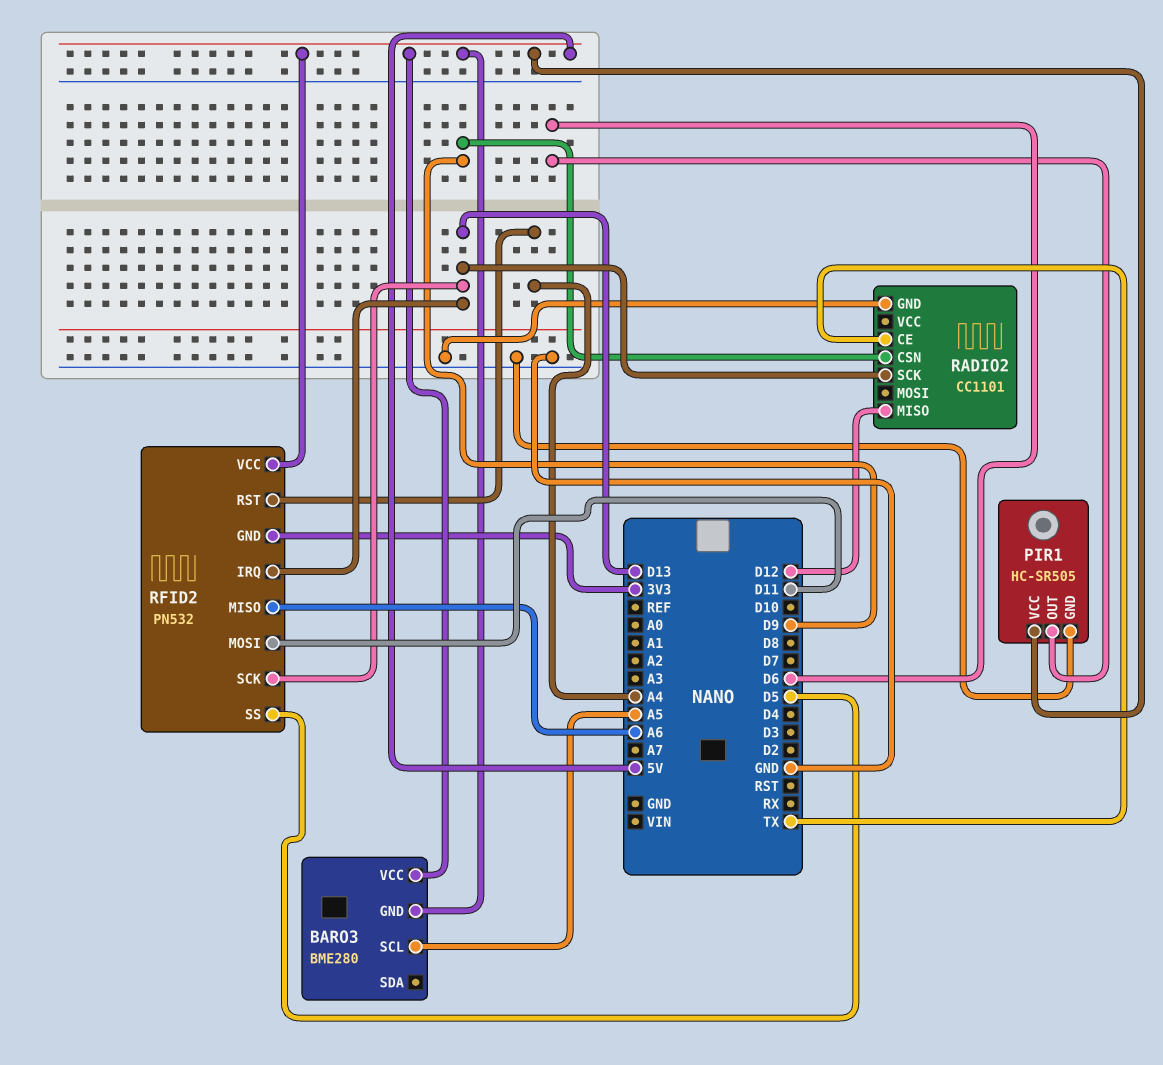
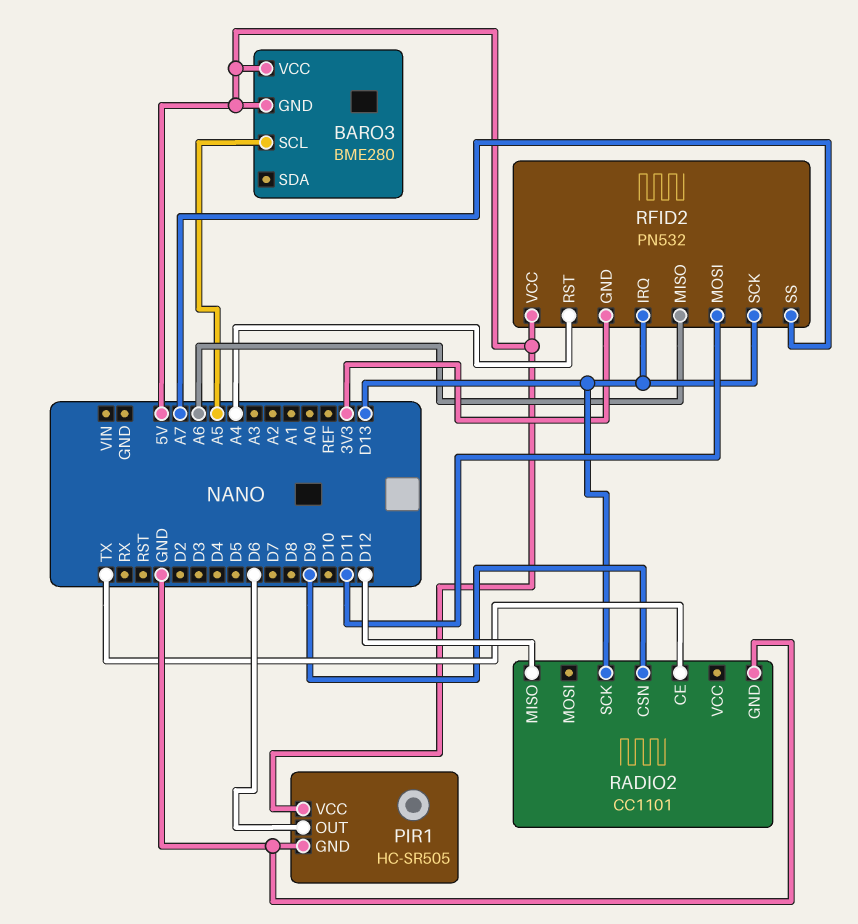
RFID2 pin SS: D5 -> A7

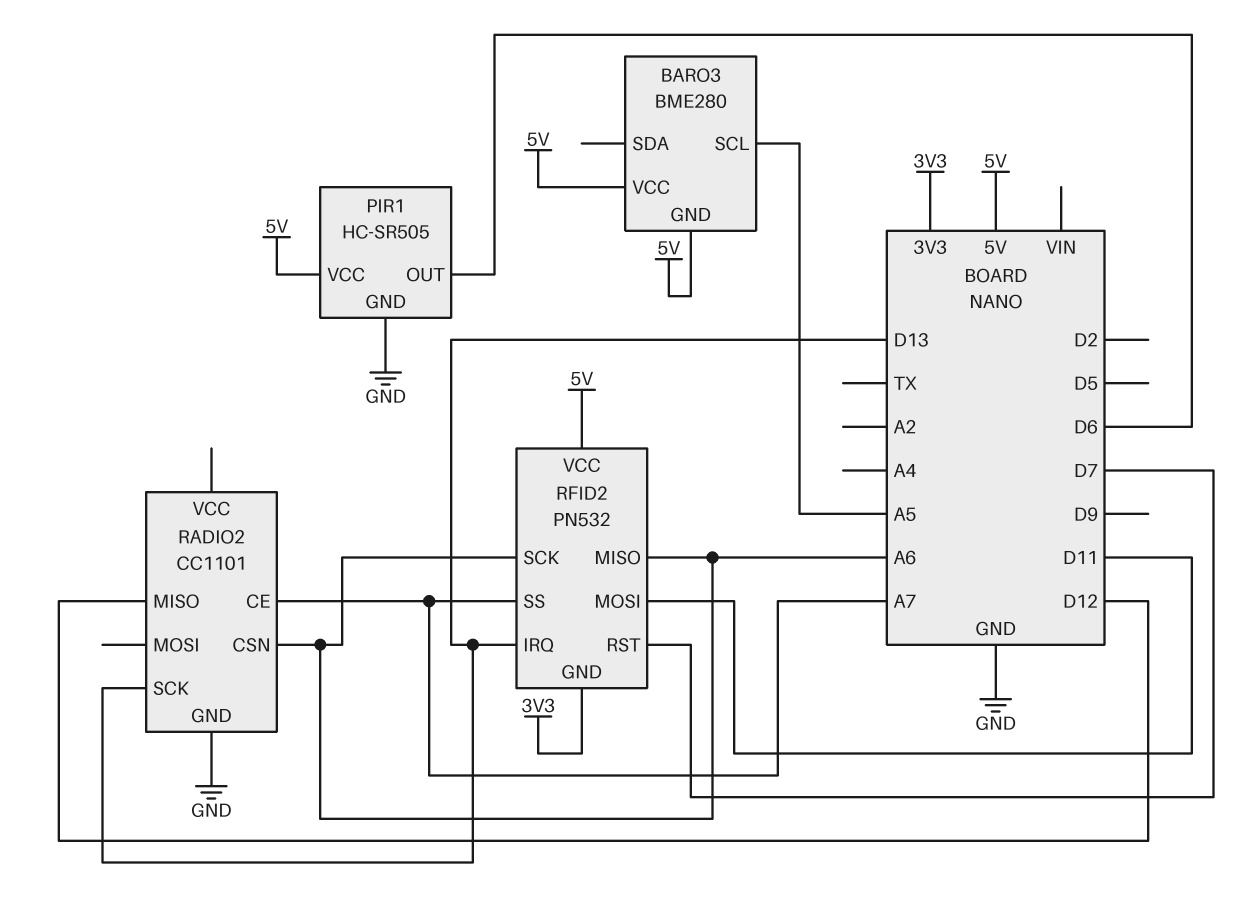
RADIO2 pin CE: TX -> A7
RADIO2 pin CSN: D9 -> A6
RFID2 pin RST: A4 -> D7
RFID2 pin SCK: D13 -> A6

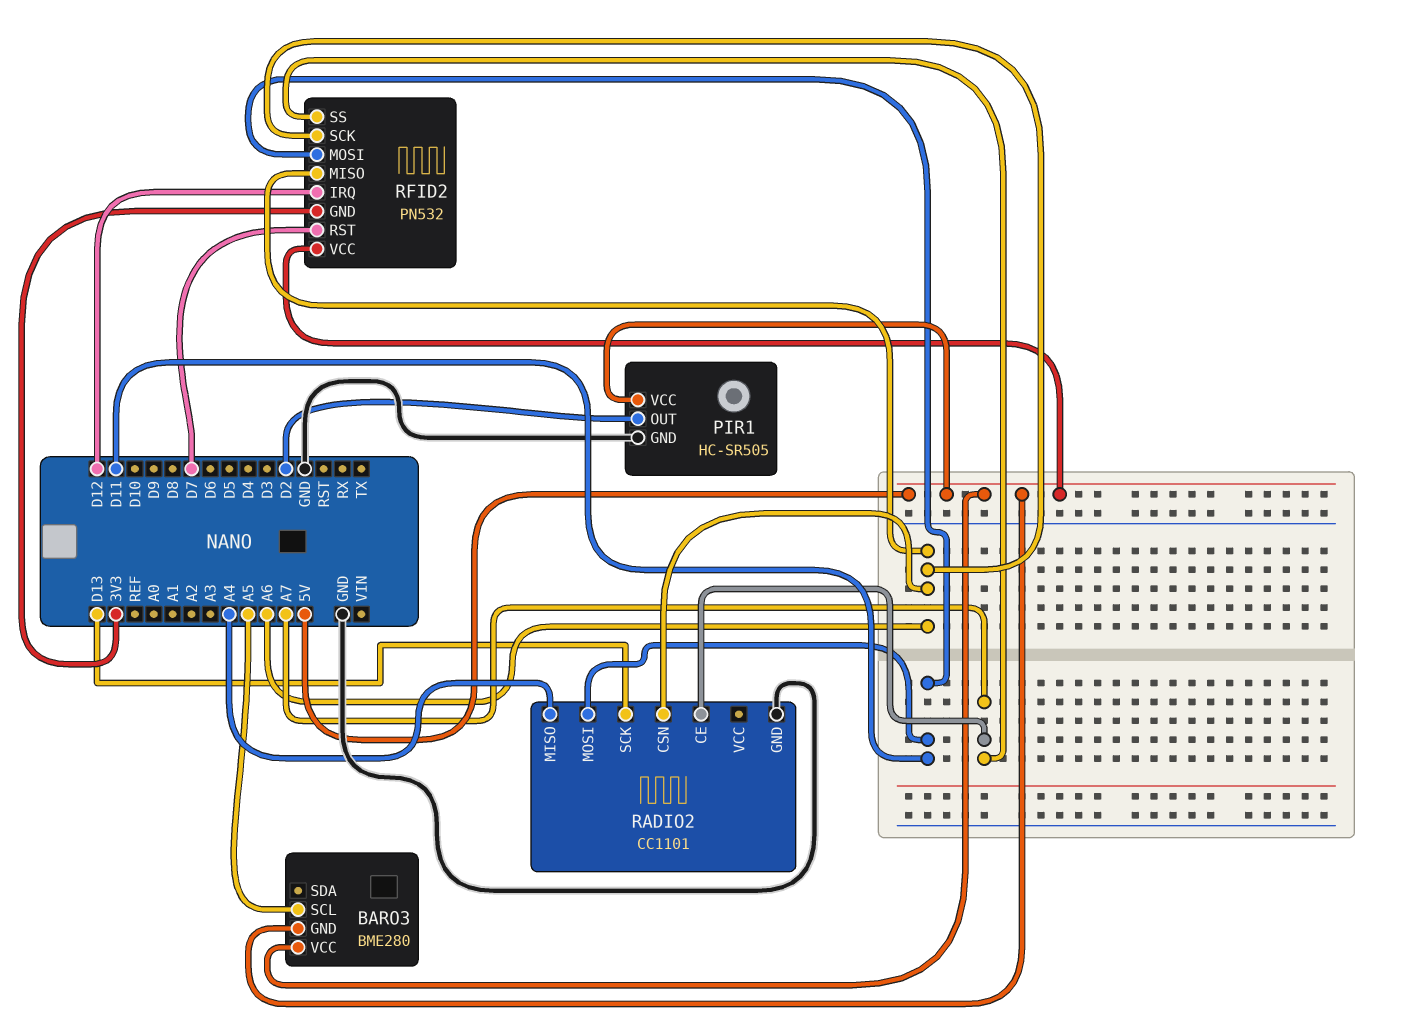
PIR1 pin OUT: D6 -> D2
RADIO2 pin MISO: D12 -> A4
RADIO2 pin MOSI: none -> D11
RFID2 pin IRQ: D13 -> D12

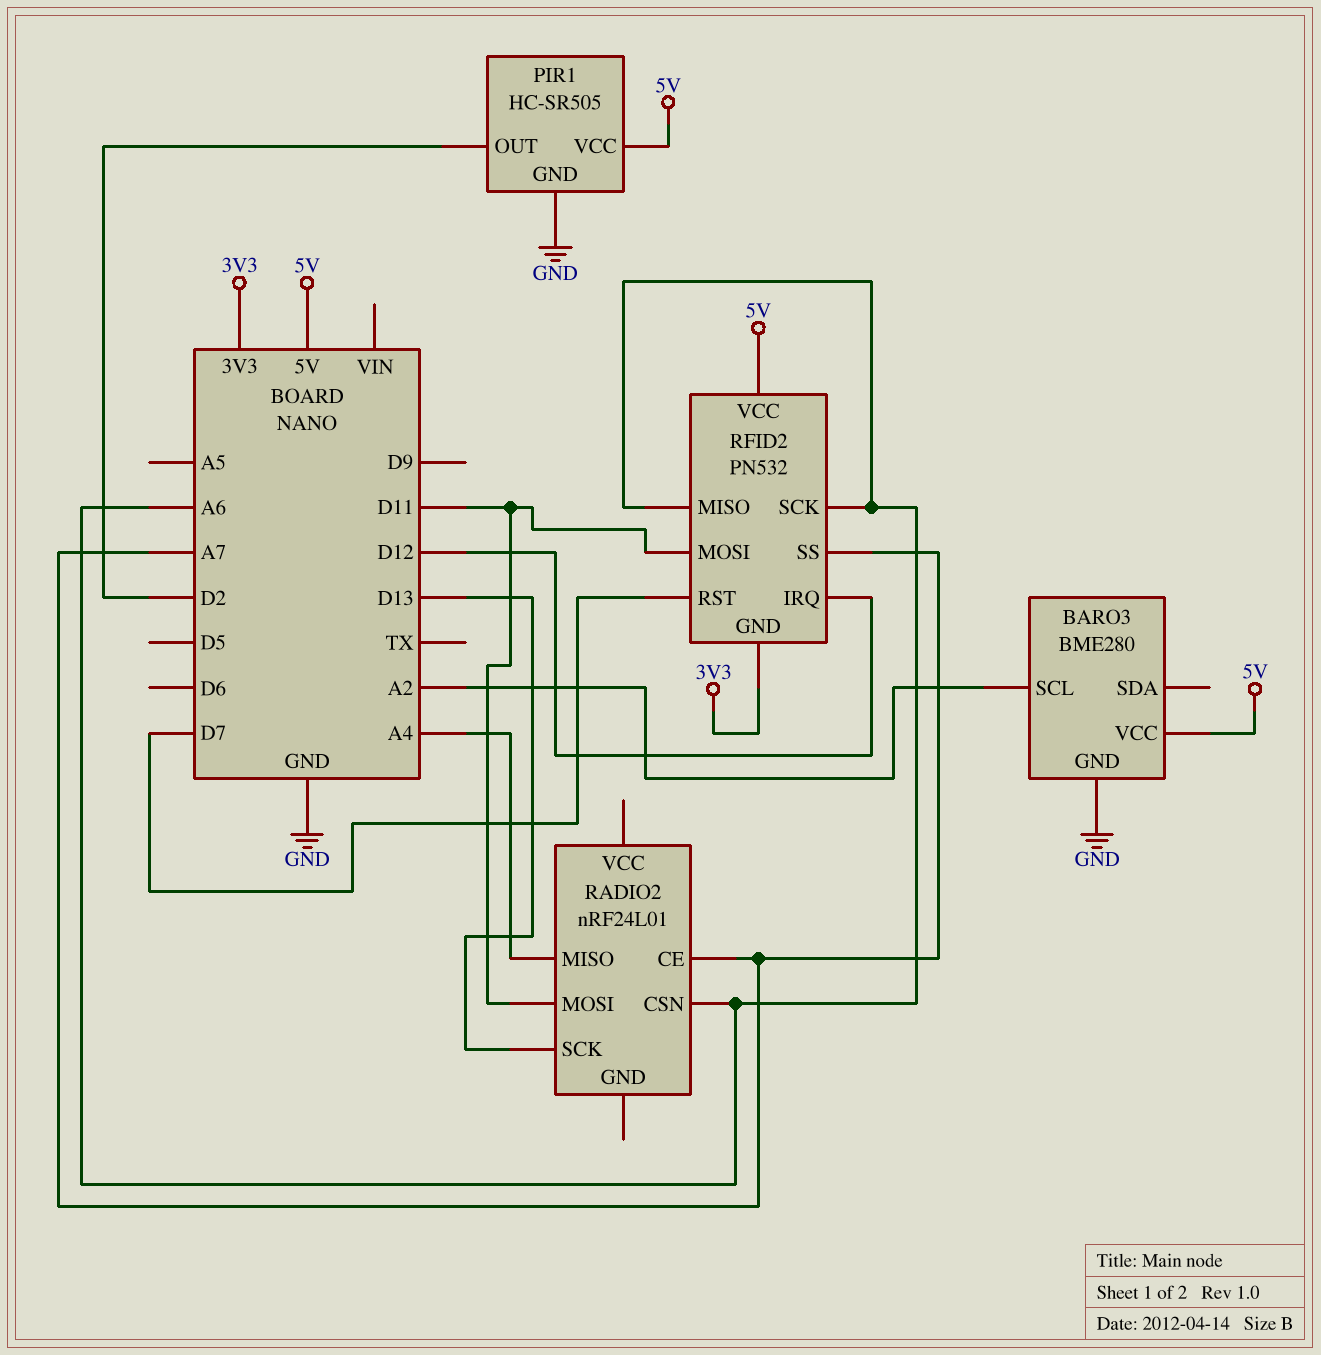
BARO3 pin GND: 5V -> GND
BARO3 pin SCL: A5 -> A2
RADIO2: CC1101 -> nRF24L01
RADIO2 pin GND: GND -> none

